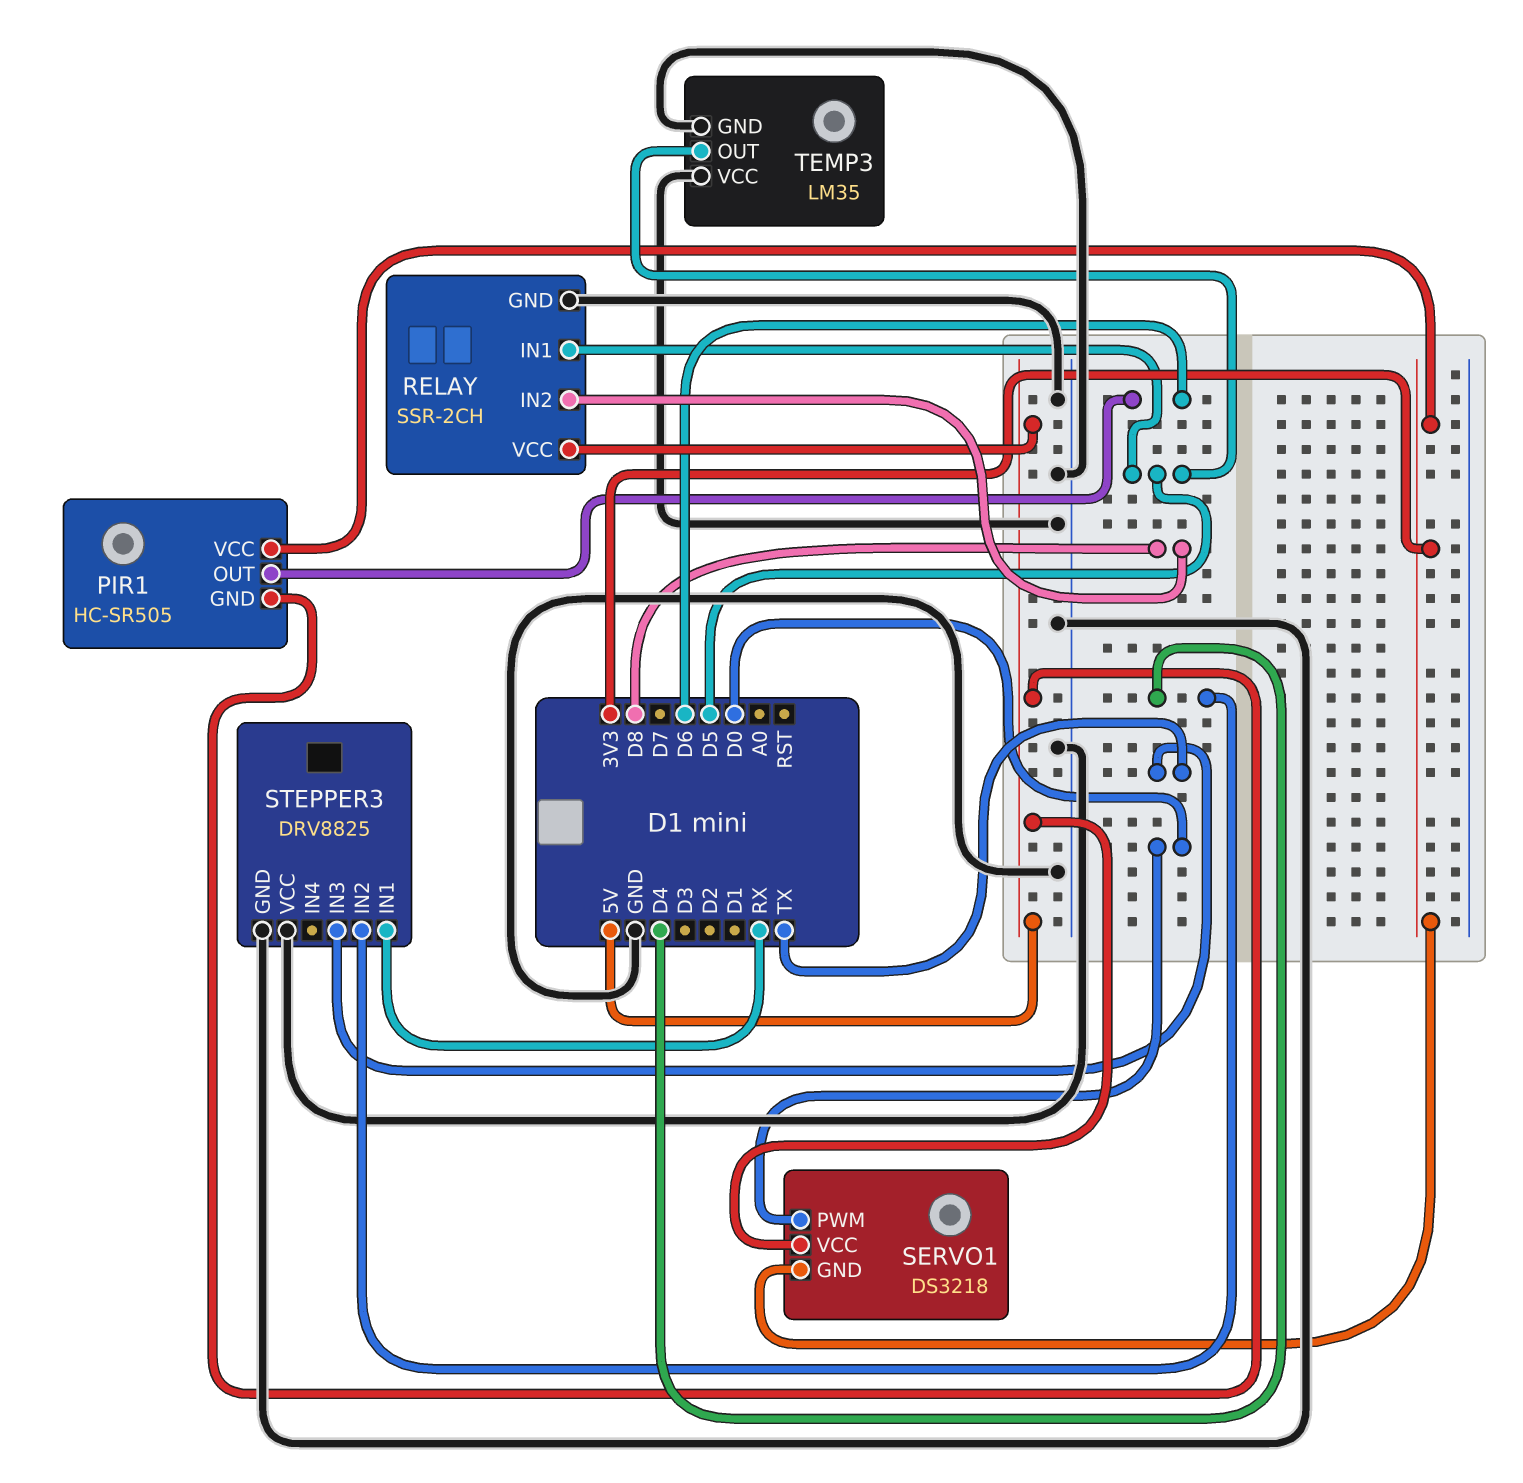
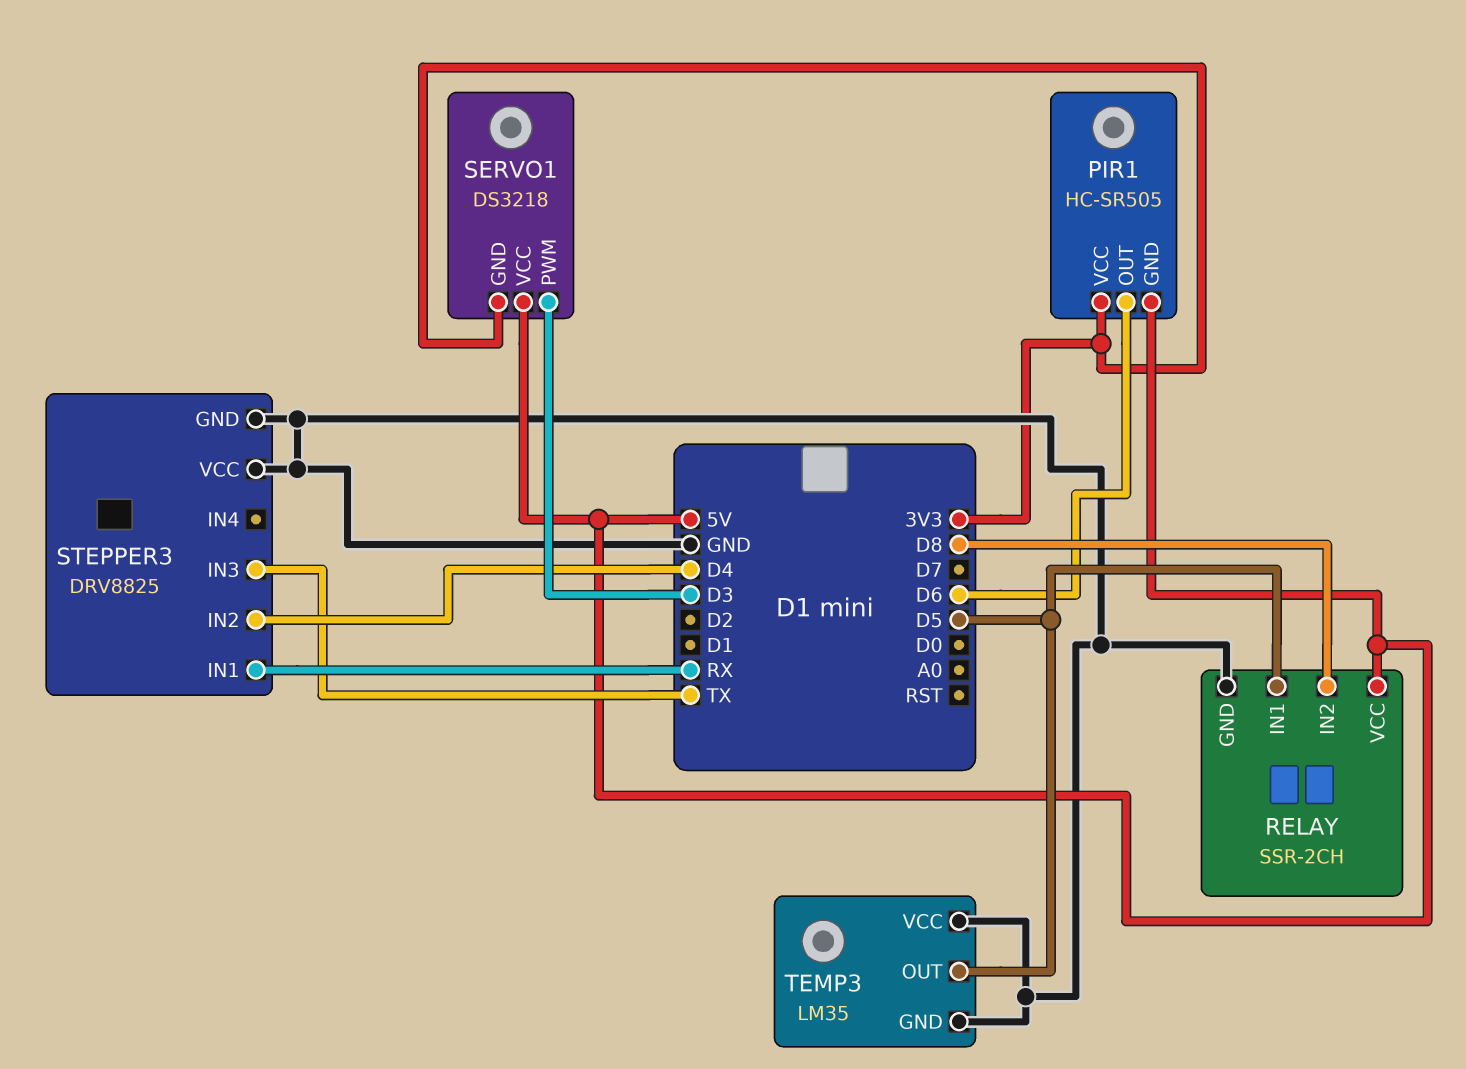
SERVO1 pin PWM: D0 -> D3

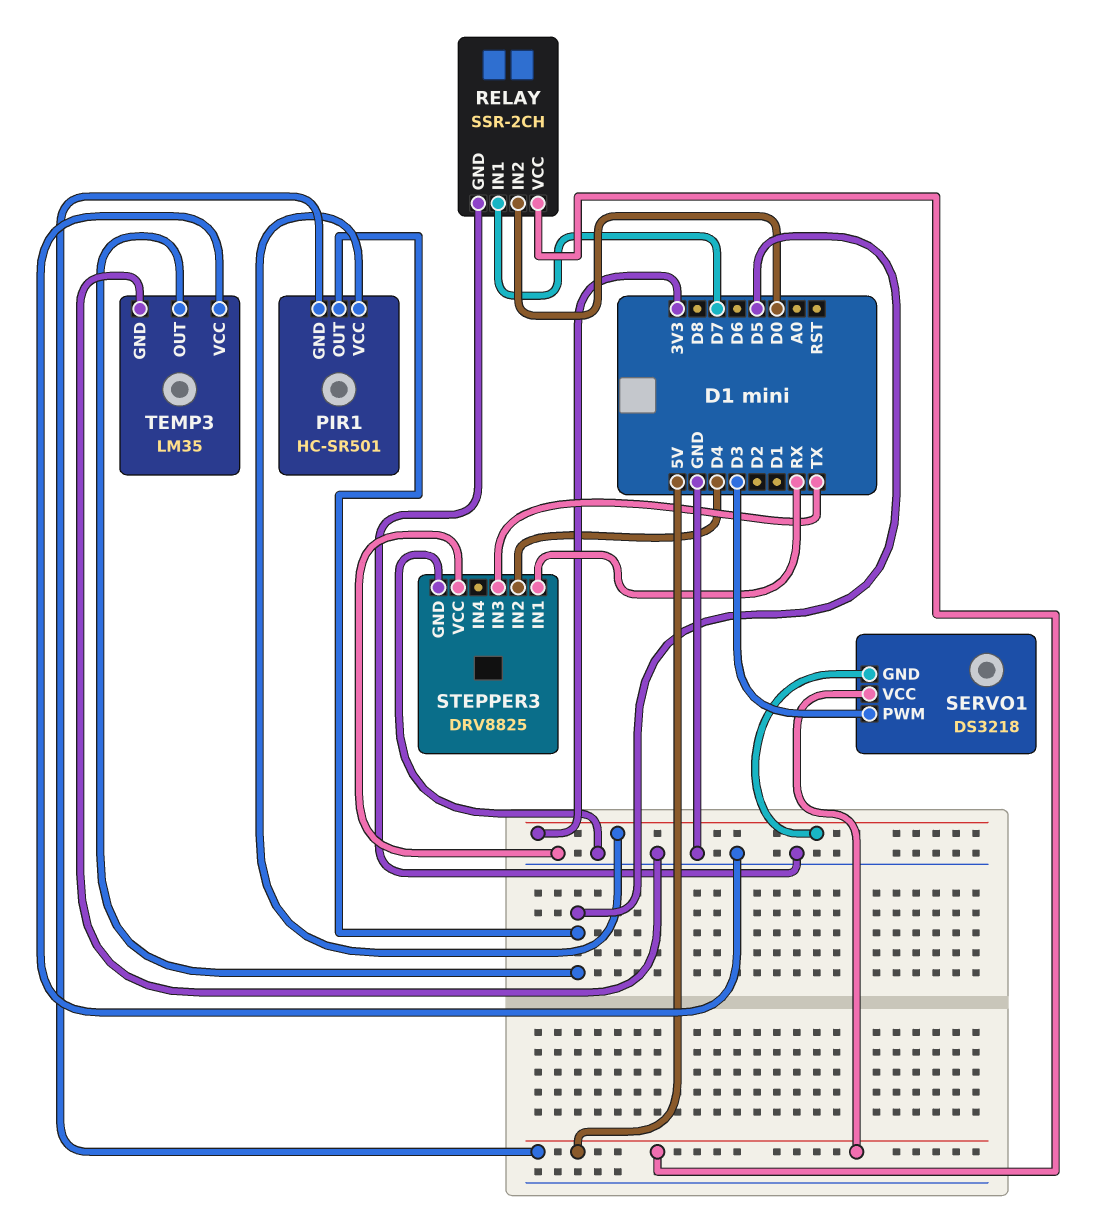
PIR1: HC-SR505 -> HC-SR501
PIR1 pin OUT: D6 -> D5
RELAY pin IN1: D5 -> D7
RELAY pin IN2: D8 -> D0

